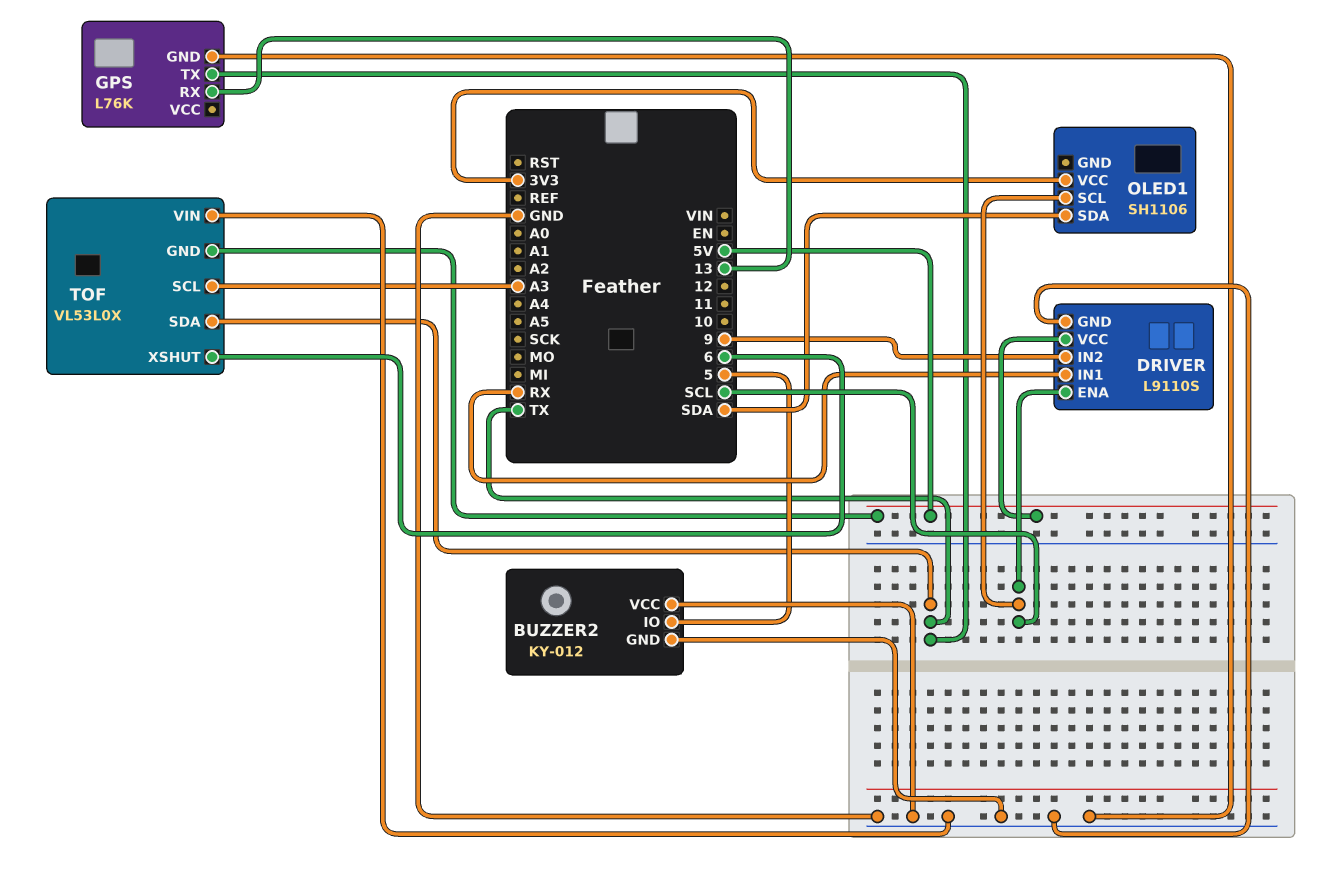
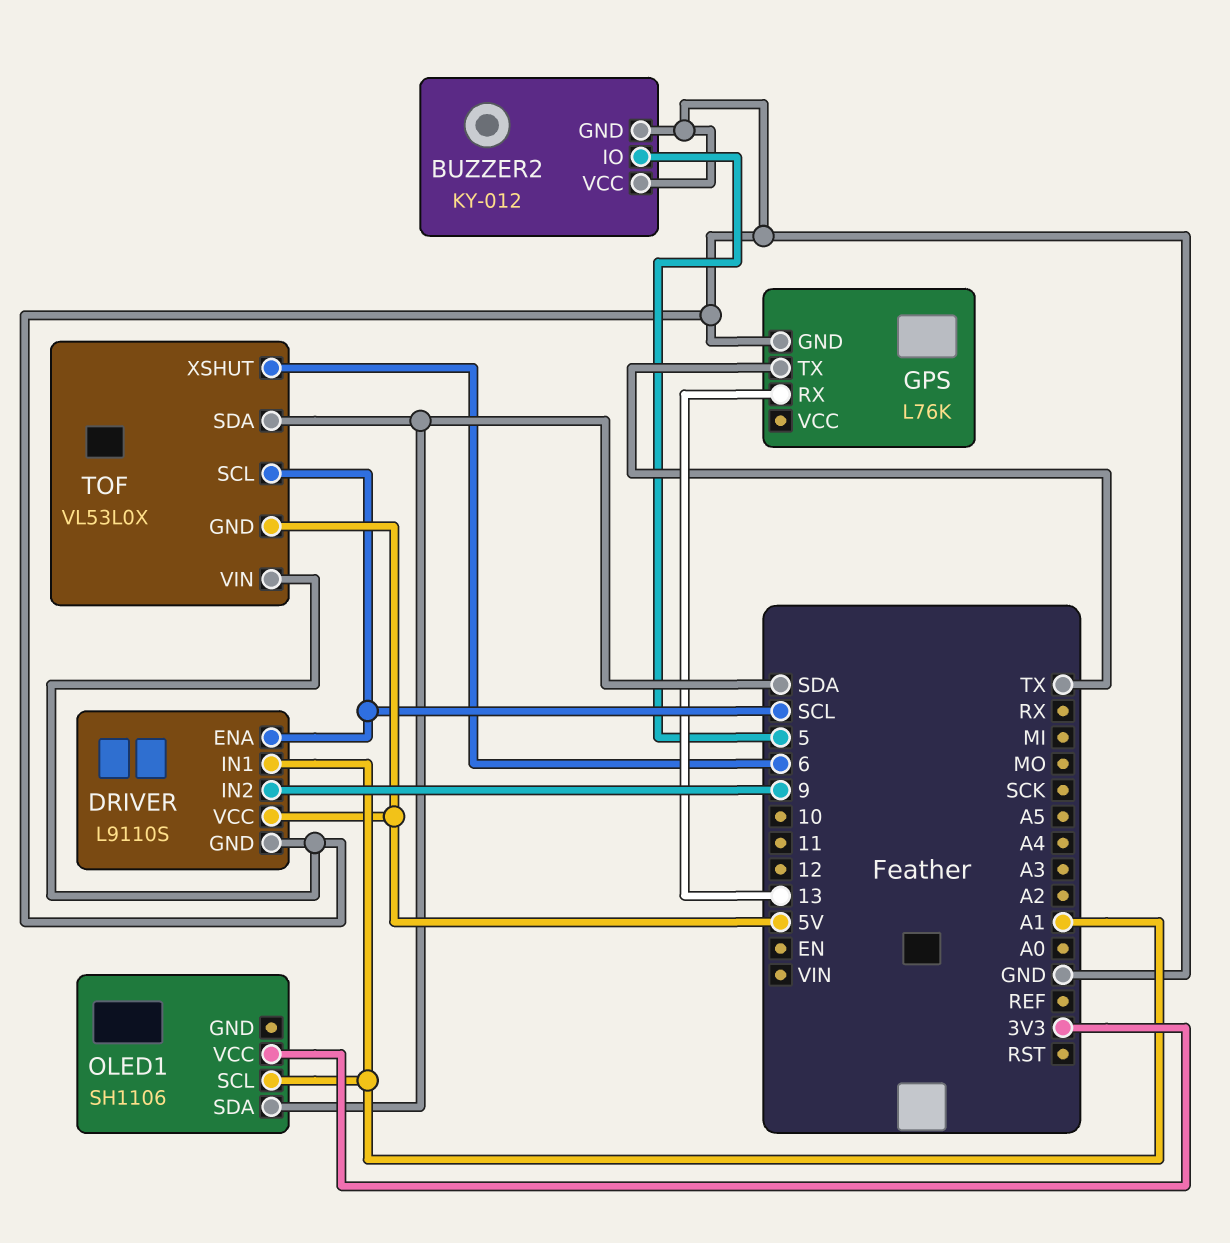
DRIVER pin IN1: RX -> A1
OLED1 pin SCL: SCL -> A1
TOF pin SCL: A3 -> SCL
TOF pin SDA: TX -> SDA

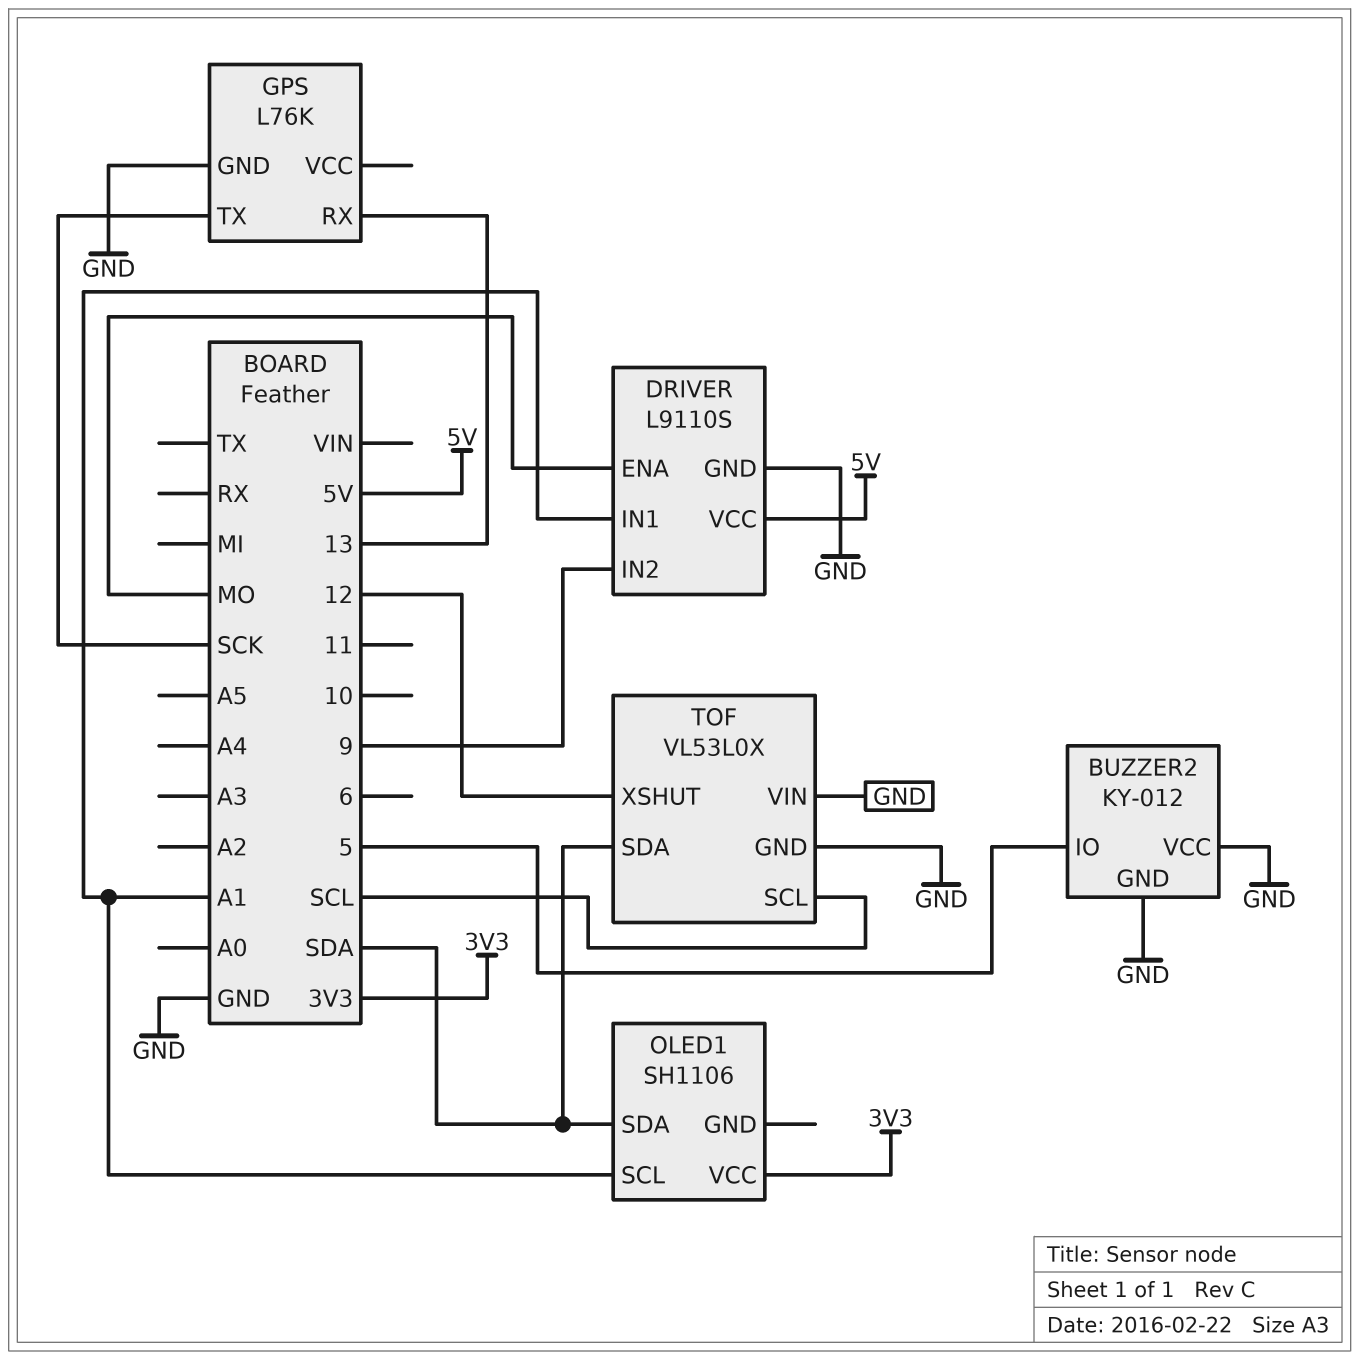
DRIVER pin ENA: SCL -> MO
GPS pin TX: TX -> SCK
TOF pin GND: 5V -> GND
TOF pin XSHUT: 6 -> 12

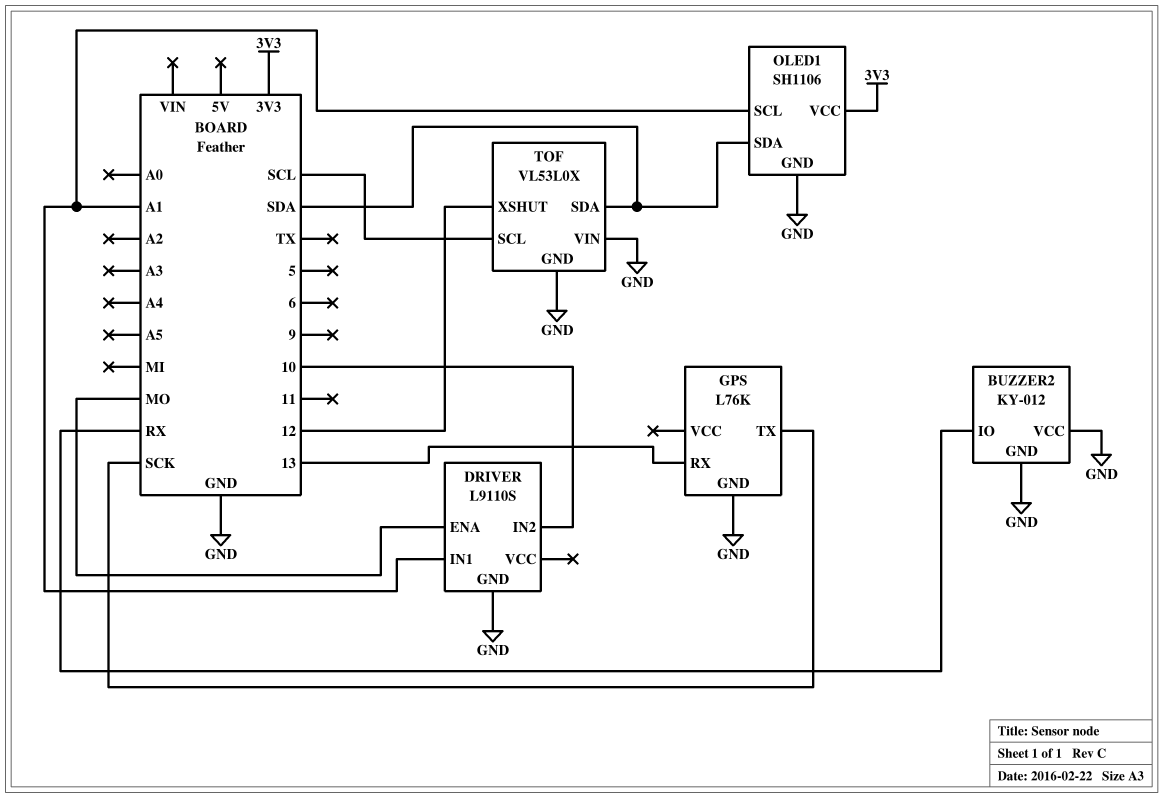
BUZZER2 pin IO: 5 -> RX
DRIVER pin IN2: 9 -> 10
DRIVER pin VCC: 5V -> none
OLED1 pin GND: none -> GND

